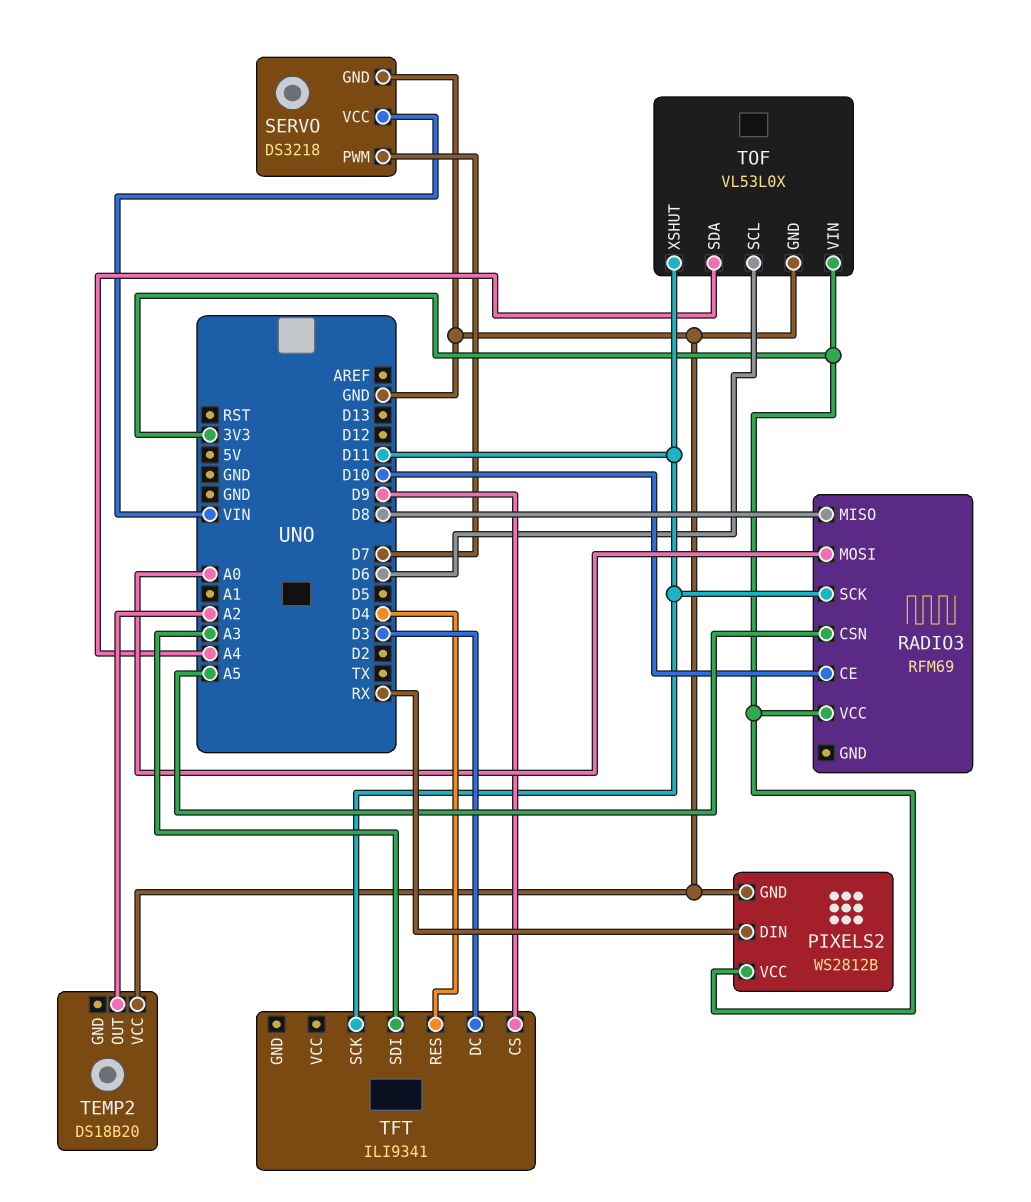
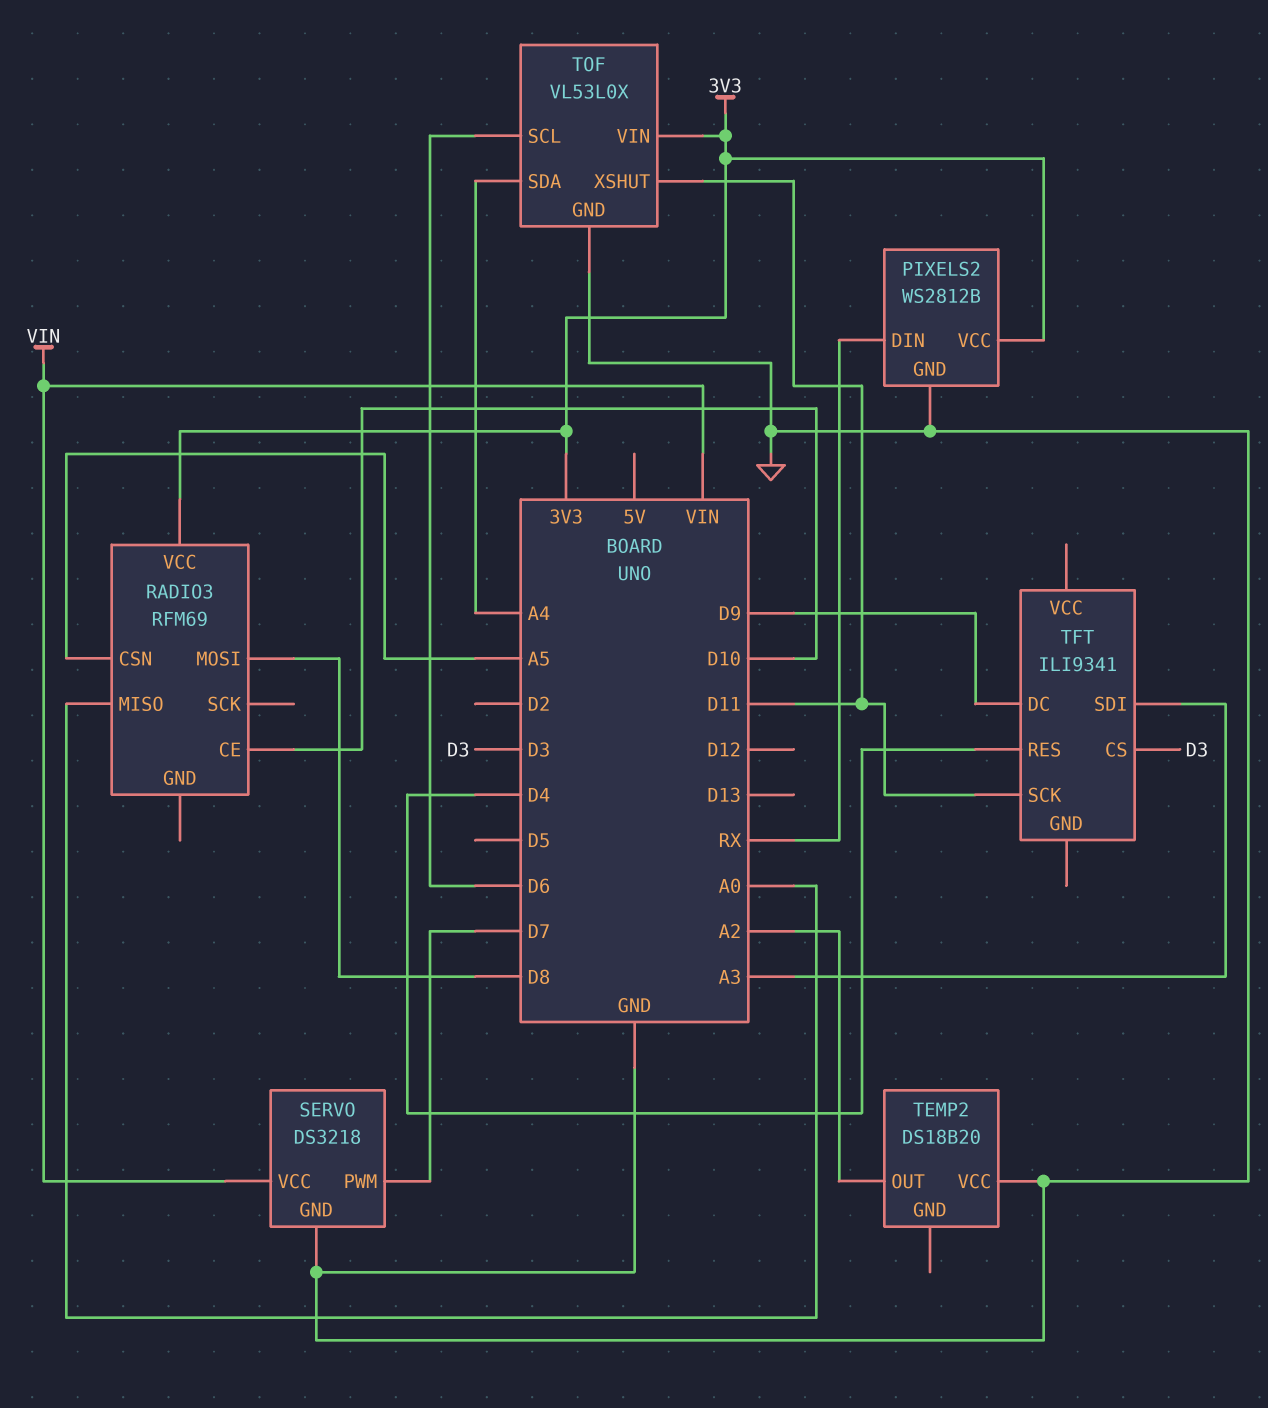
RADIO3 pin MISO: D8 -> A0
RADIO3 pin MOSI: A0 -> D8
RADIO3 pin SCK: D11 -> none
TFT pin CS: D9 -> D3
TFT pin DC: D3 -> D9

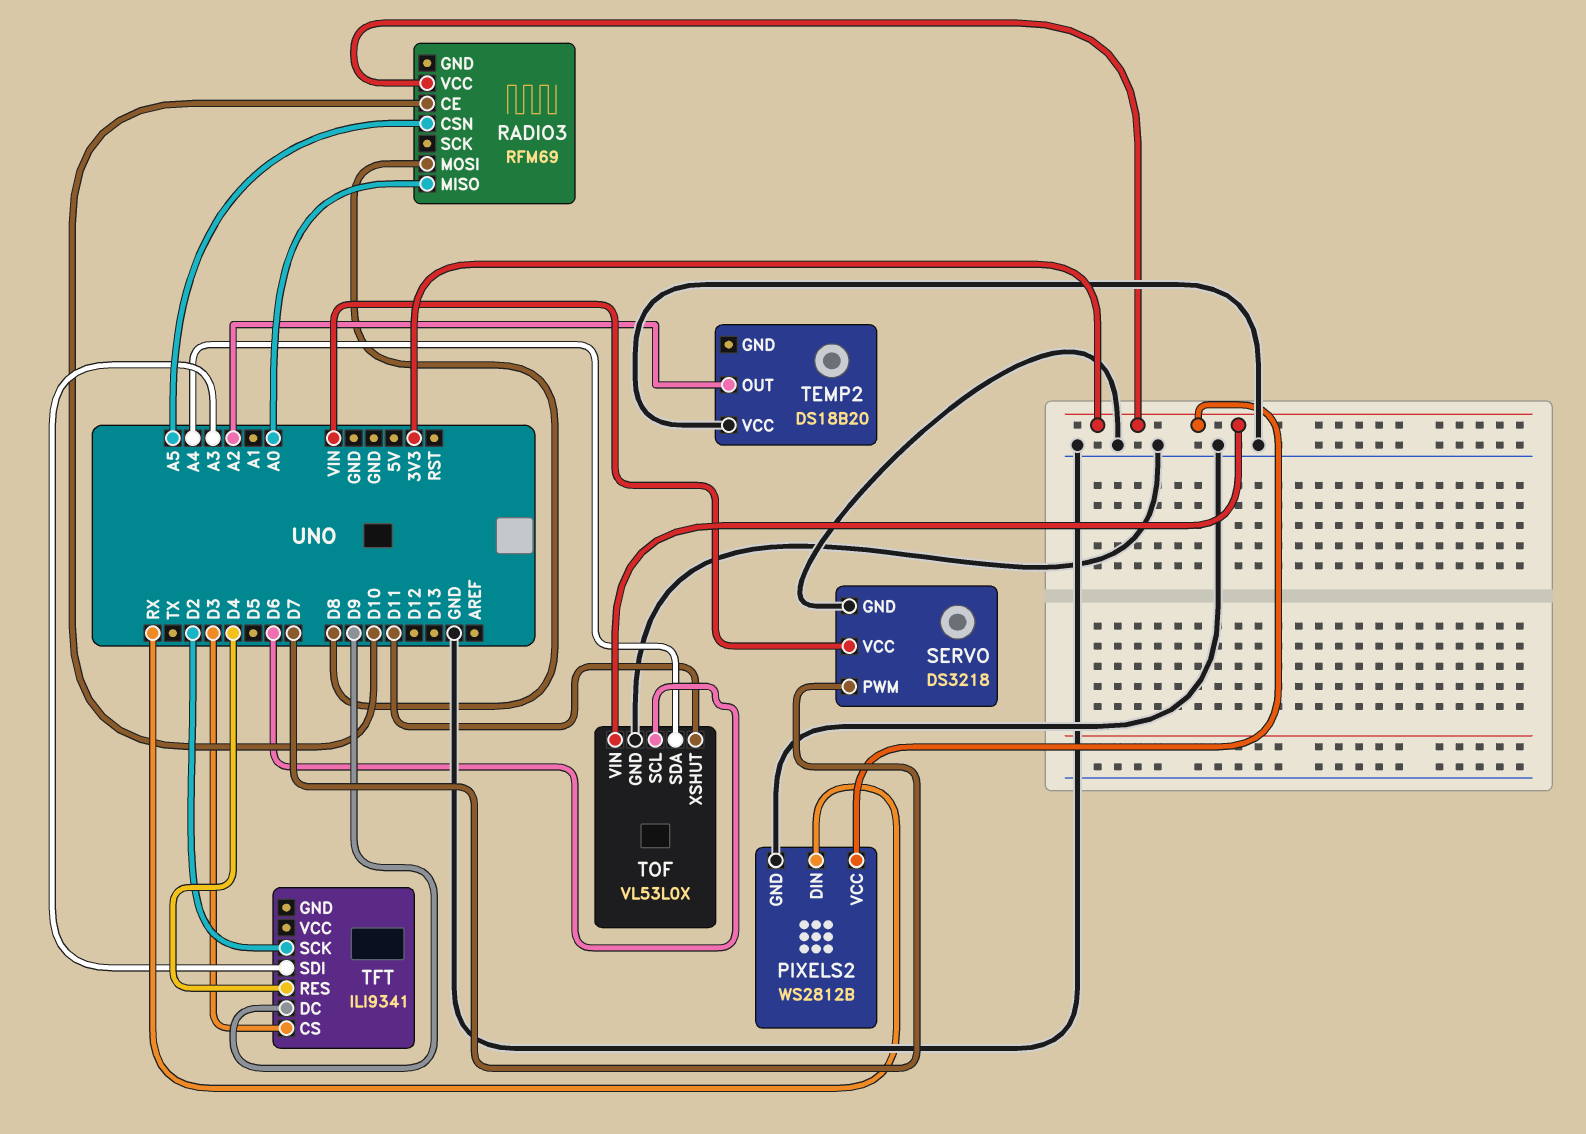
TFT pin SCK: D11 -> D2

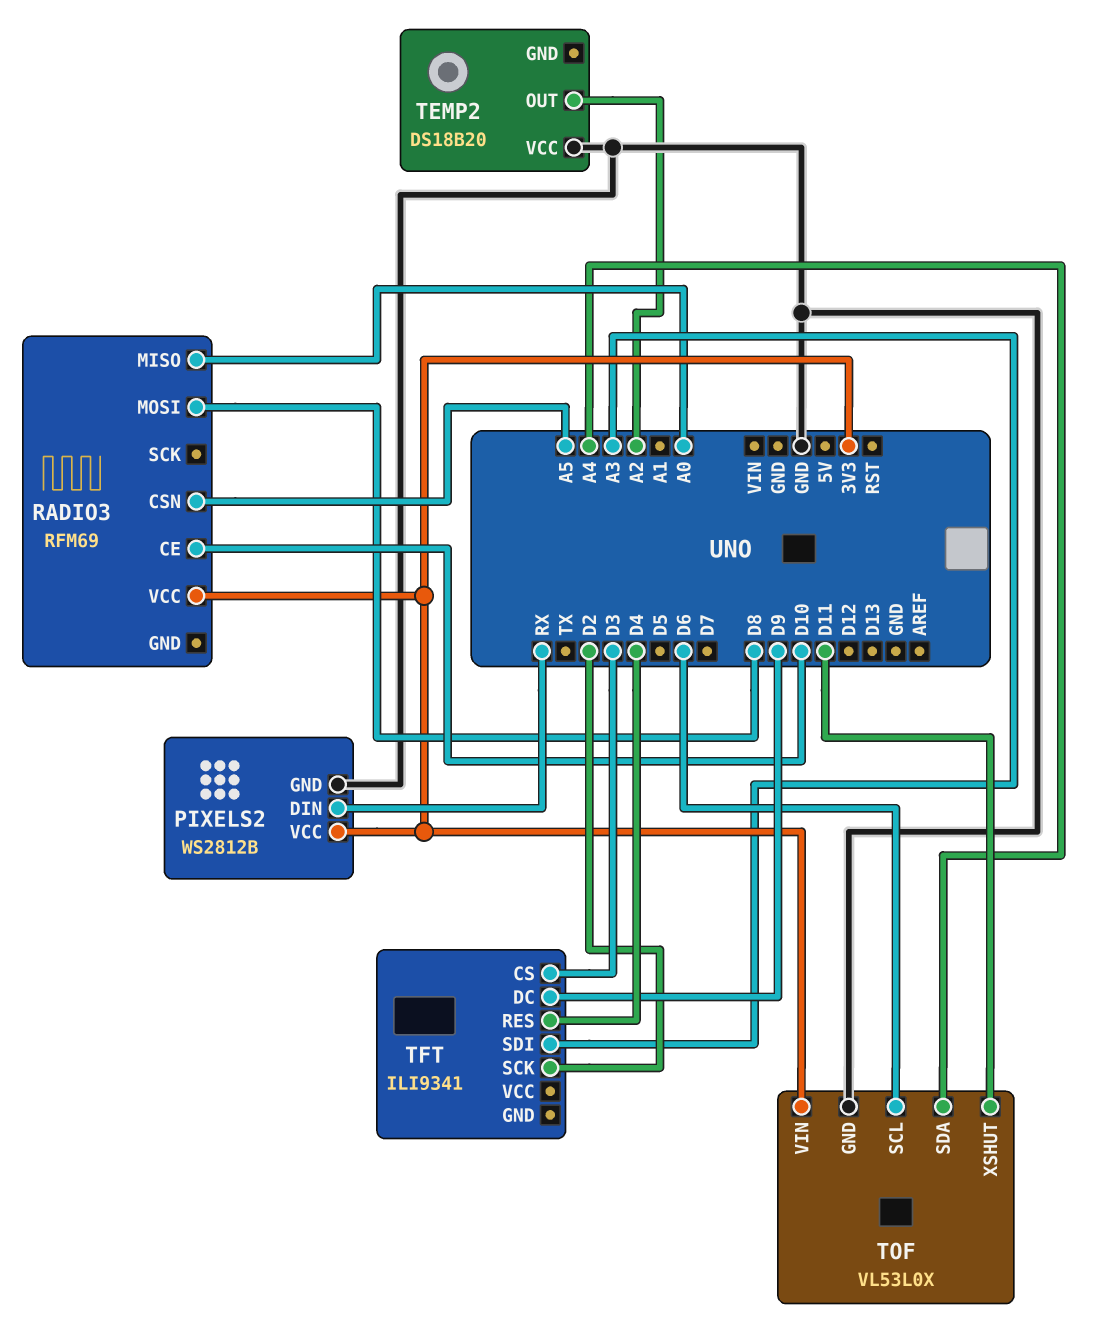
SERVO: DS3218 -> none
SERVO pin GND: GND -> none
SERVO pin PWM: D7 -> none
SERVO pin VCC: VIN -> none

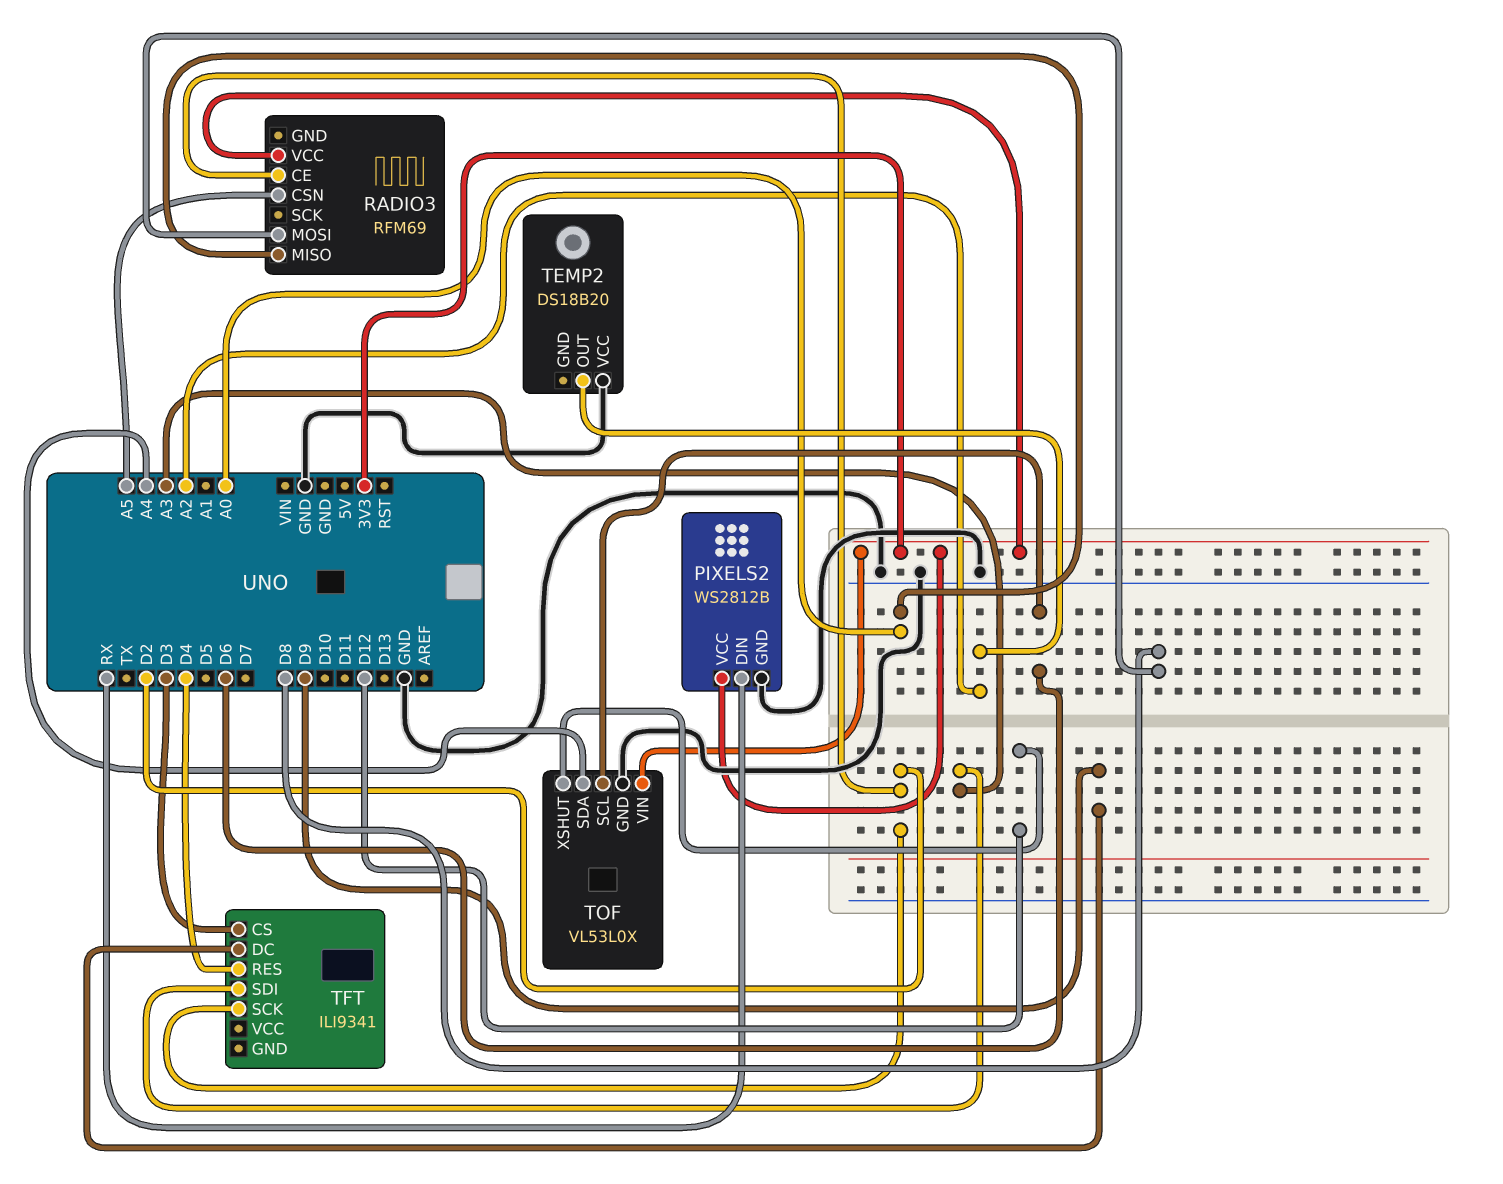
RADIO3 pin CE: D10 -> D2
TOF pin XSHUT: D11 -> D12

